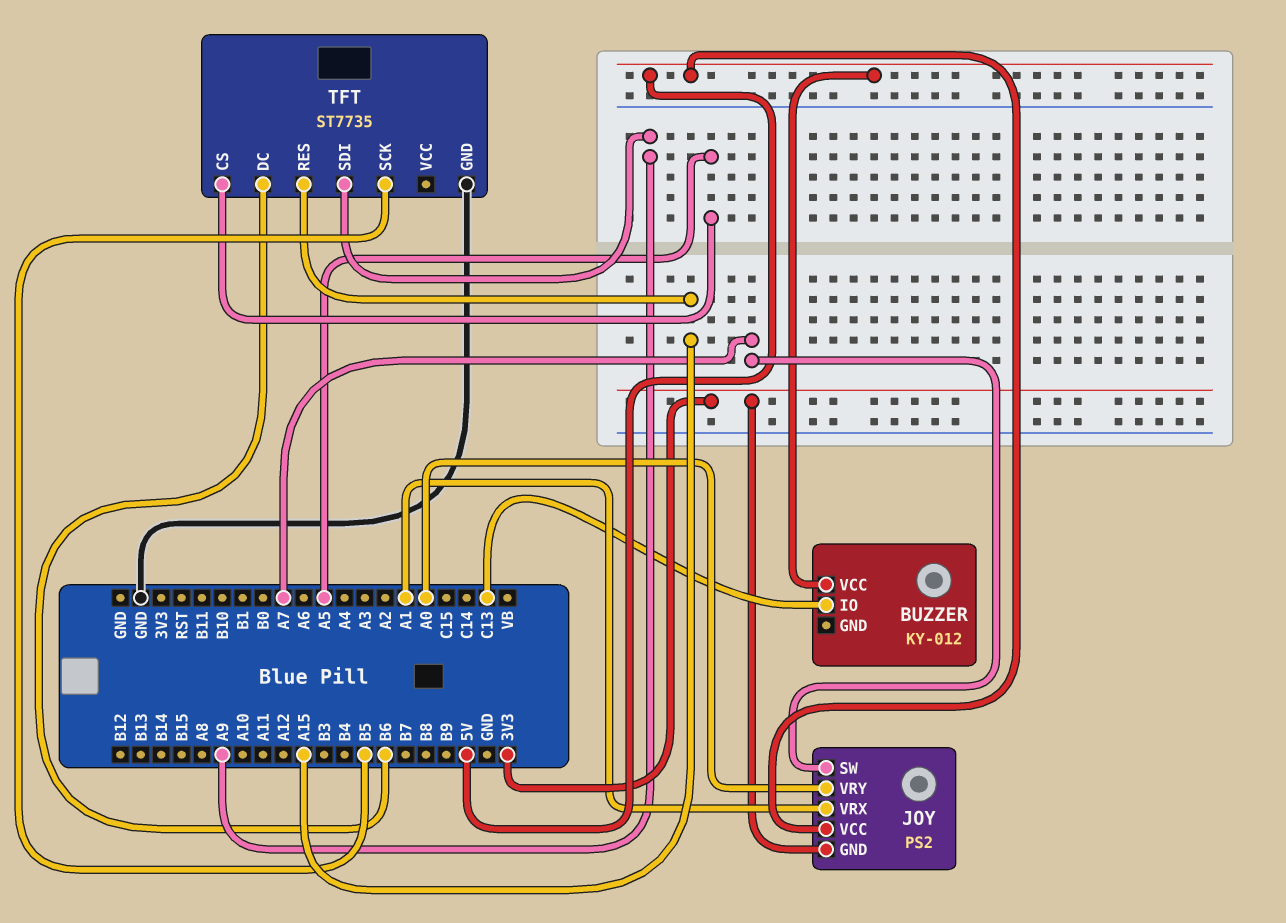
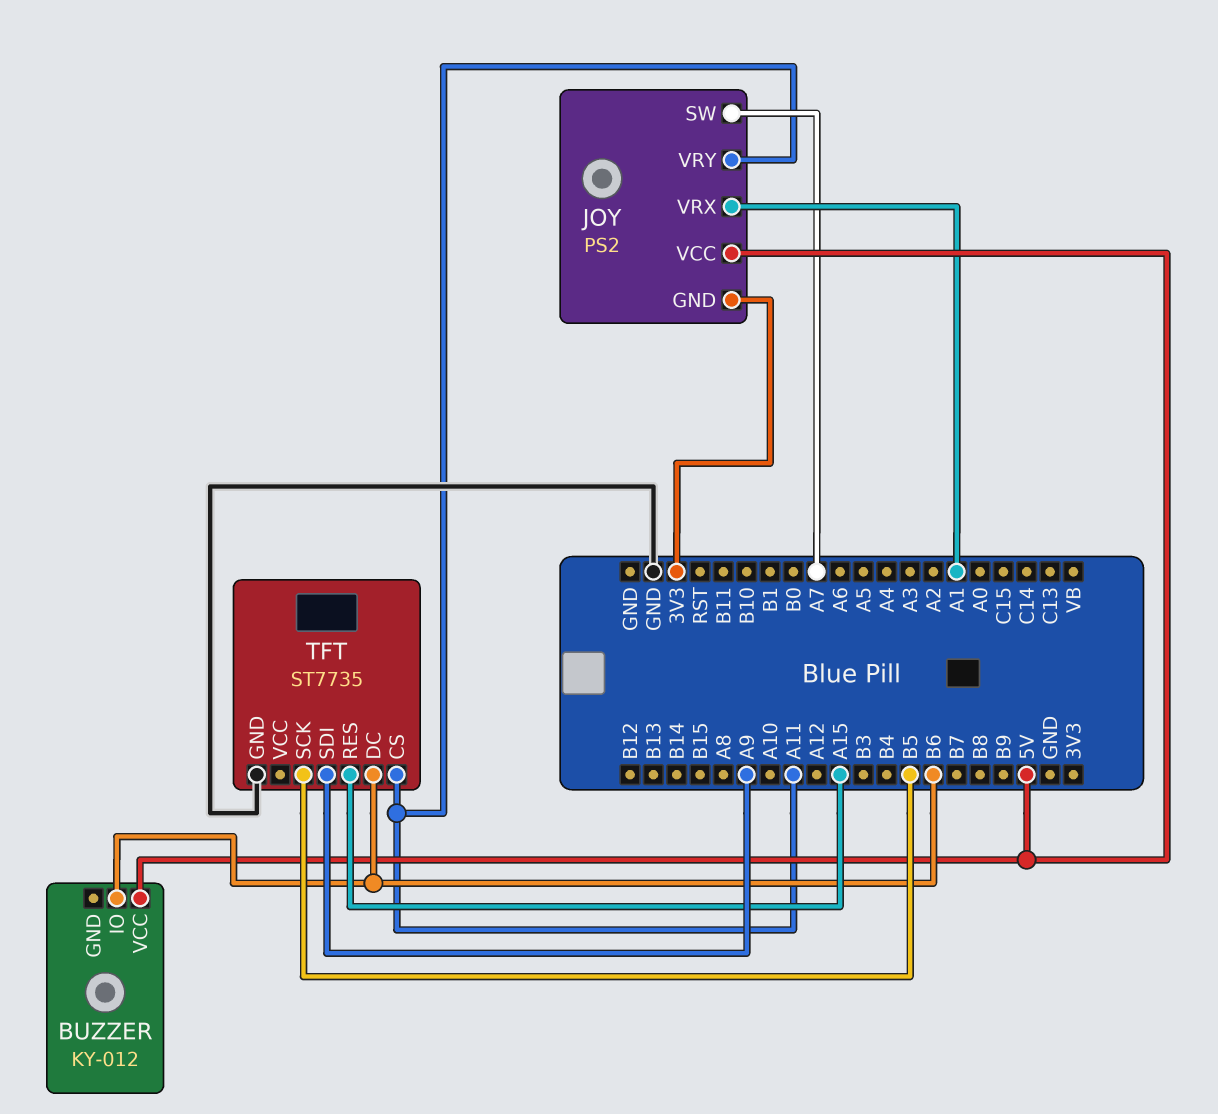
BUZZER pin IO: C13 -> B6
JOY pin VRY: A0 -> A11
TFT pin CS: A5 -> A11

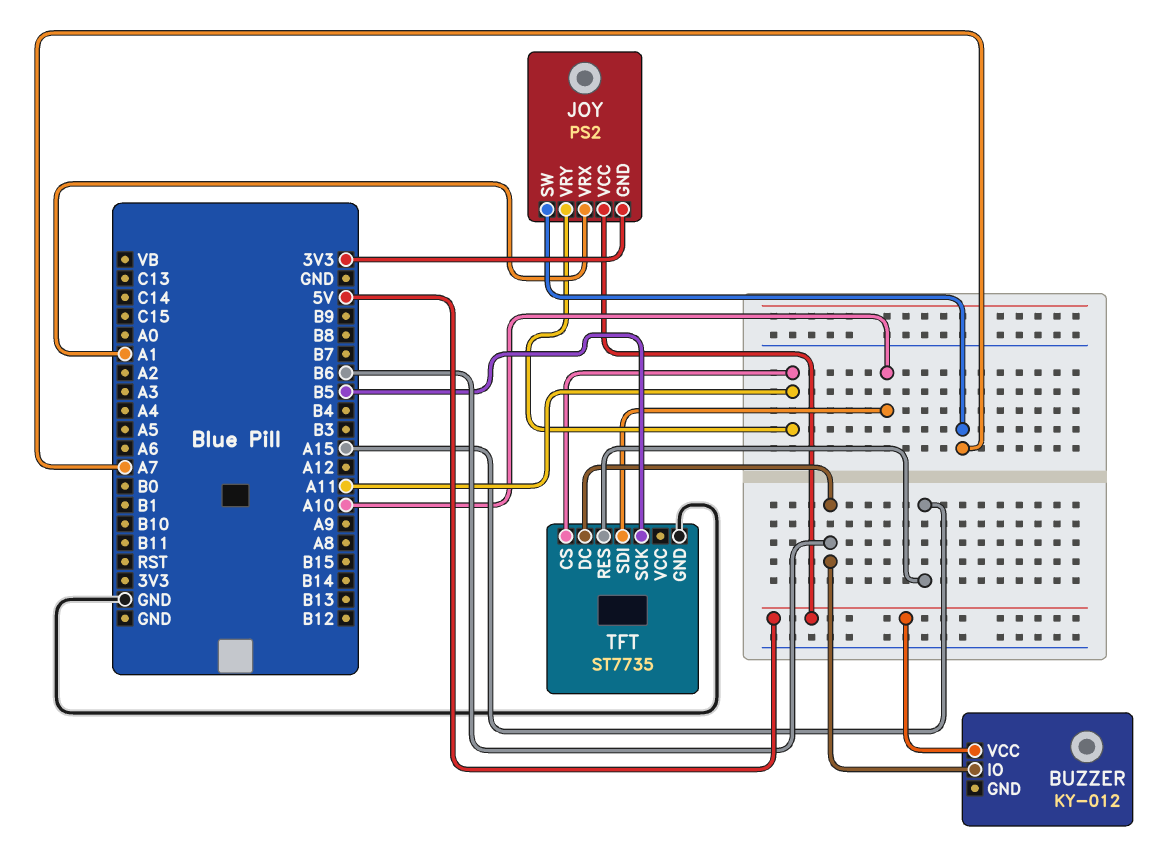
TFT pin SDI: A9 -> A10

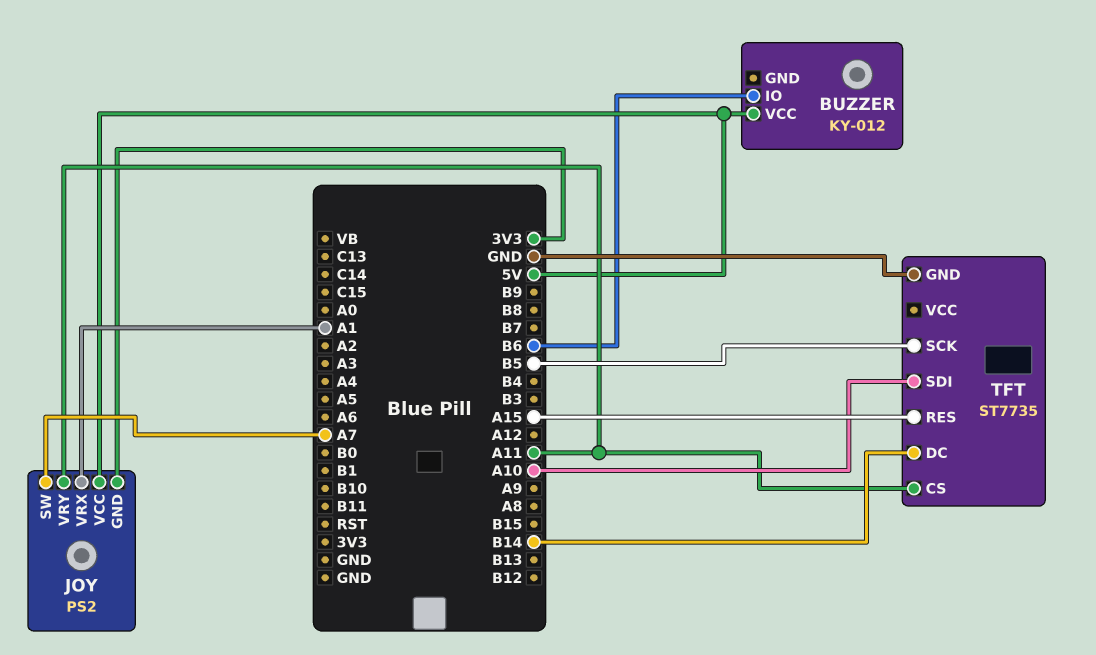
TFT pin DC: B6 -> B14

